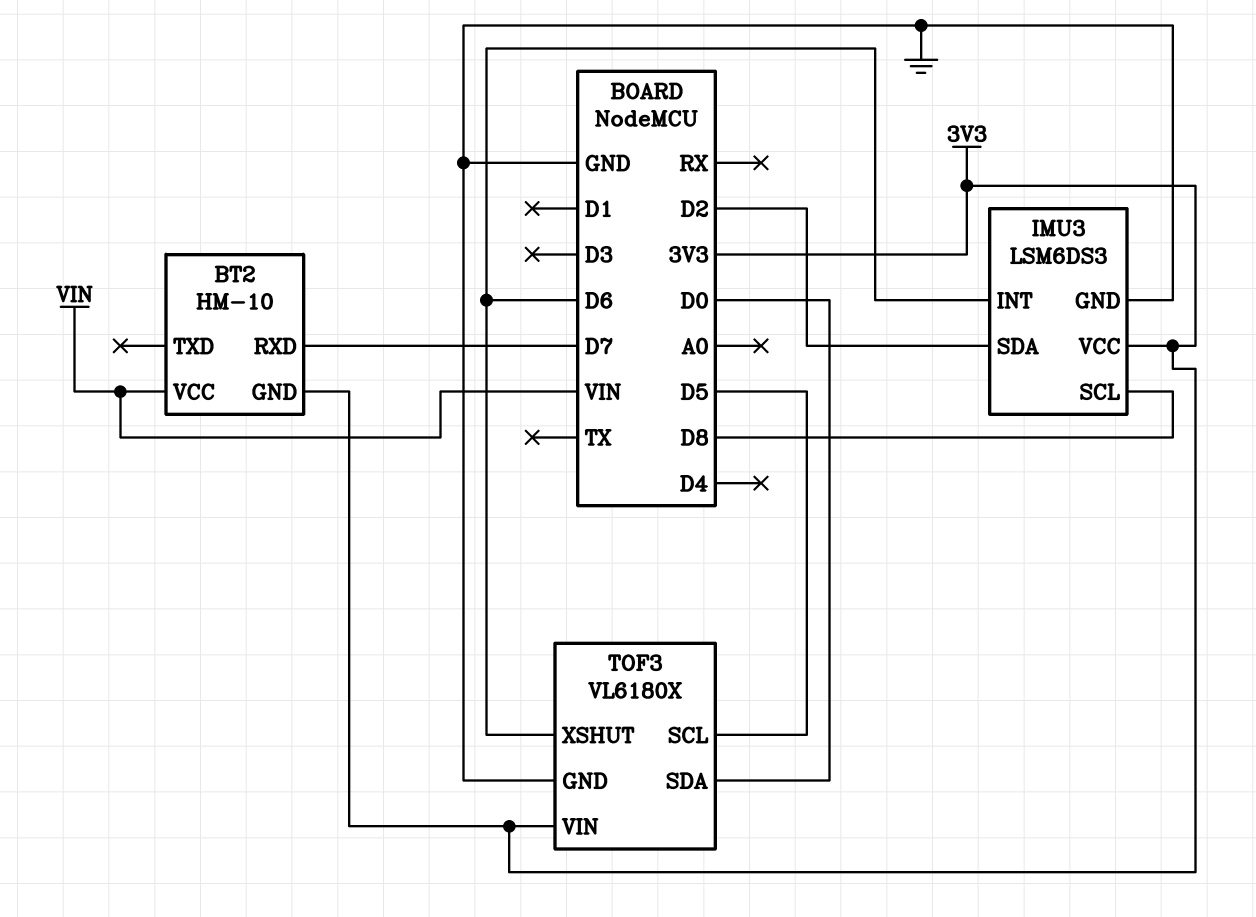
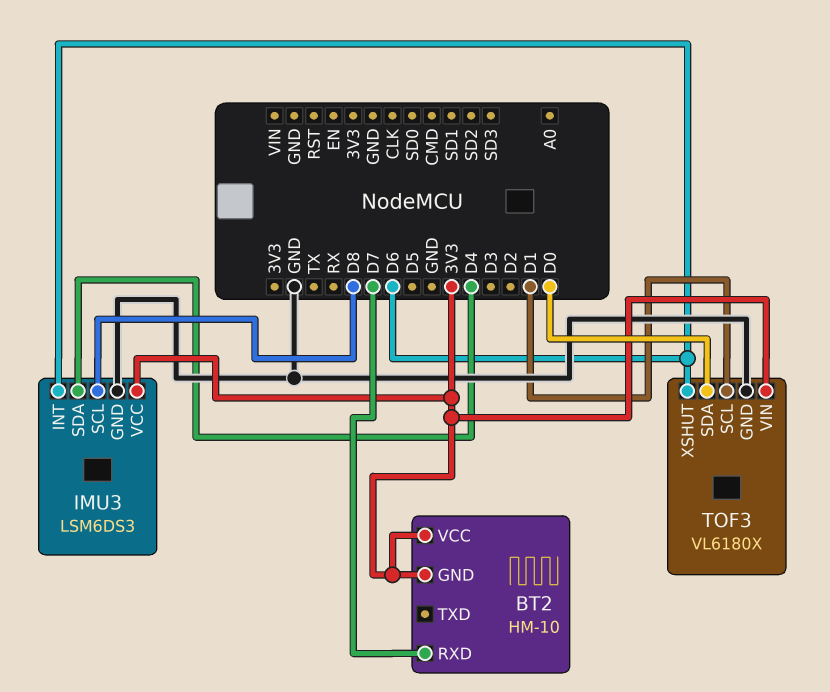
BT2 pin VCC: VIN -> 3V3
IMU3 pin SDA: D2 -> D4
TOF3 pin SCL: D5 -> D1

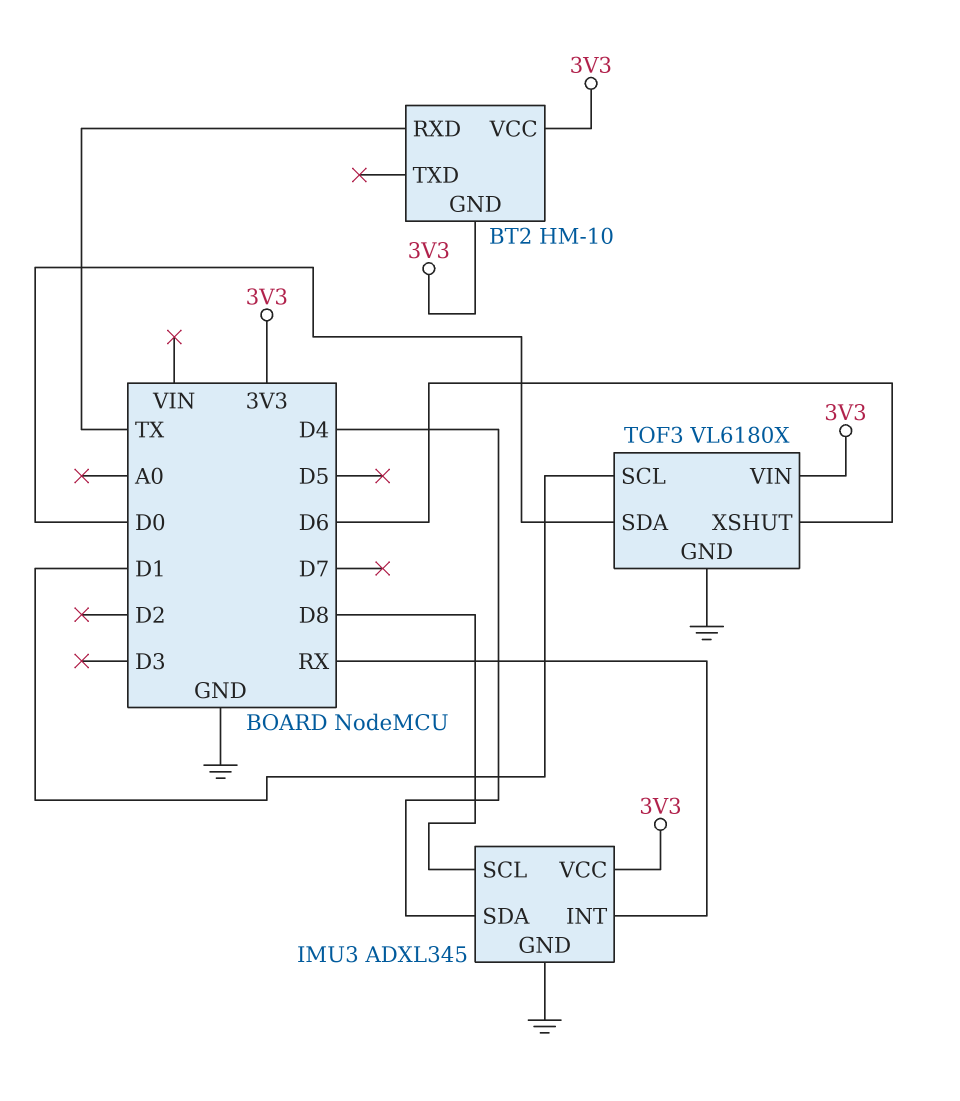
BT2 pin RXD: D7 -> TX
IMU3: LSM6DS3 -> ADXL345
IMU3 pin INT: D6 -> RX

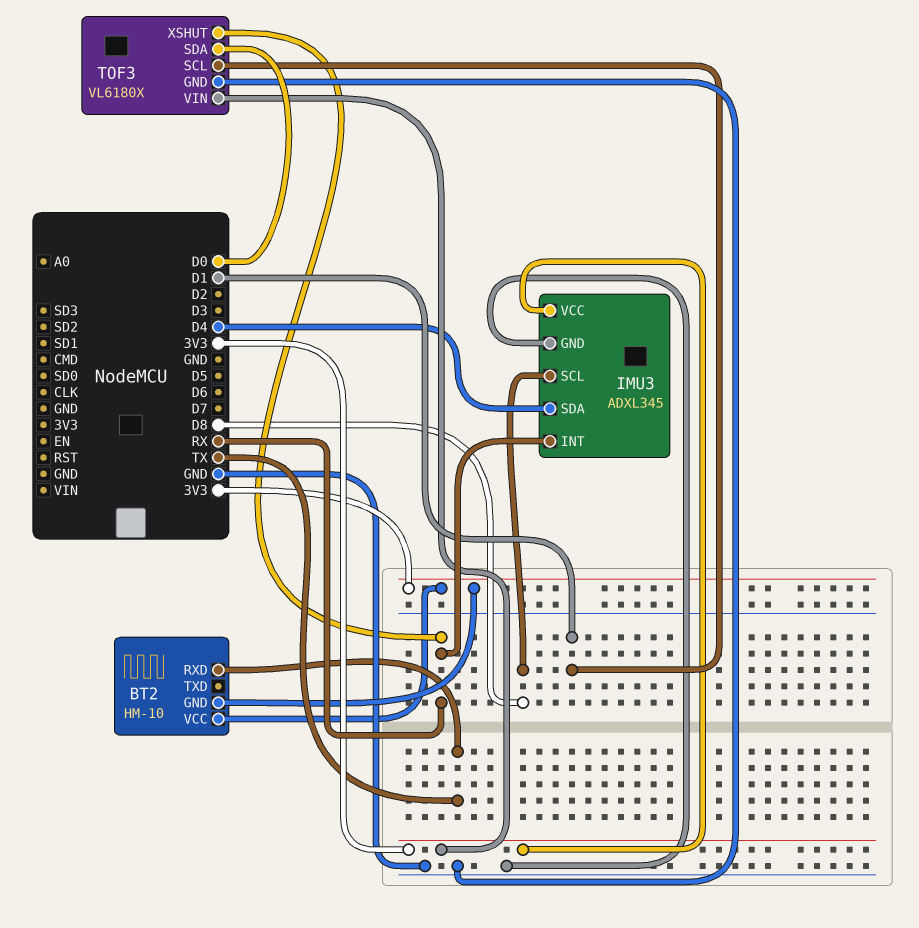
TOF3 pin XSHUT: D6 -> RX

